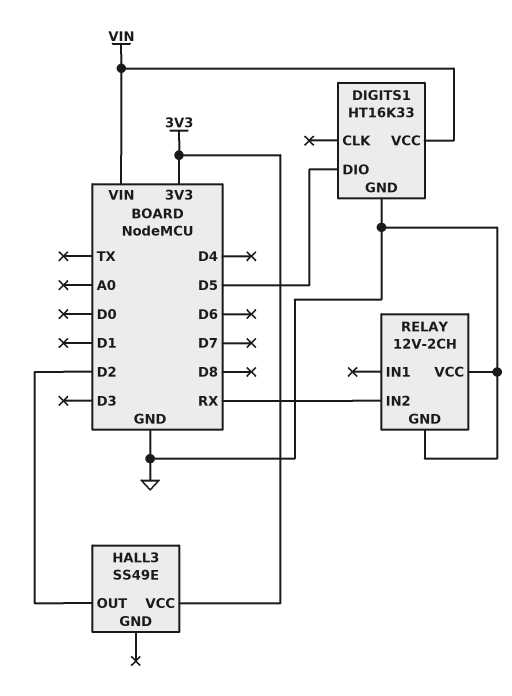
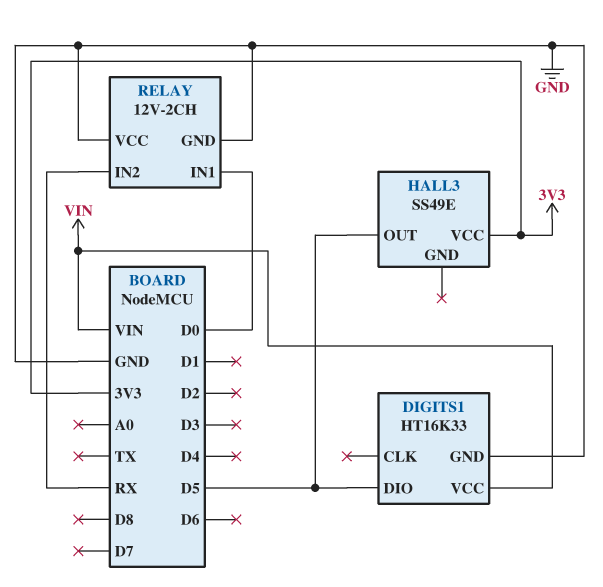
HALL3 pin OUT: D2 -> D5
RELAY pin IN1: none -> D0

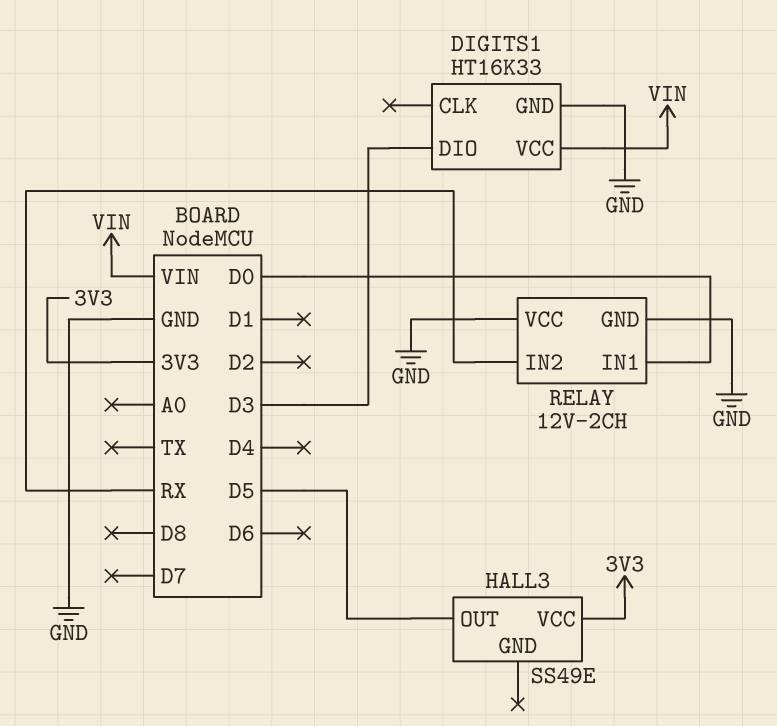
DIGITS1 pin DIO: D5 -> D3

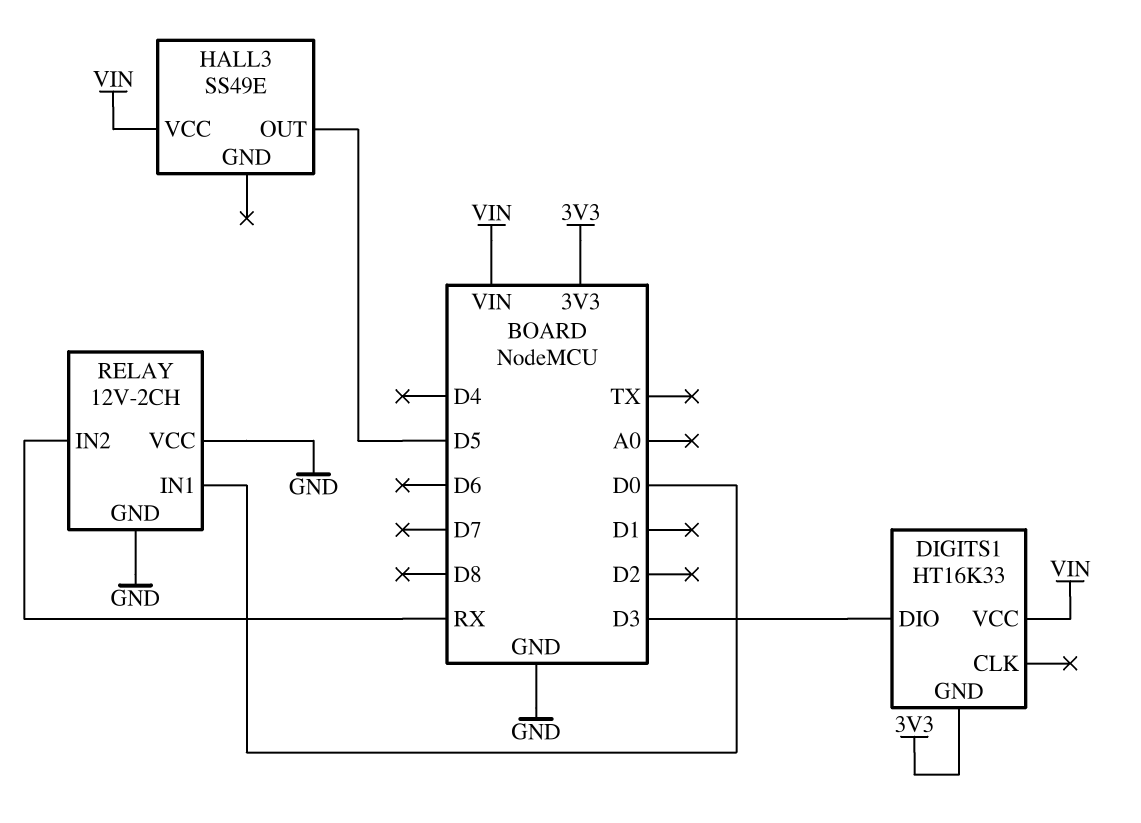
DIGITS1 pin GND: GND -> 3V3
HALL3 pin VCC: 3V3 -> VIN

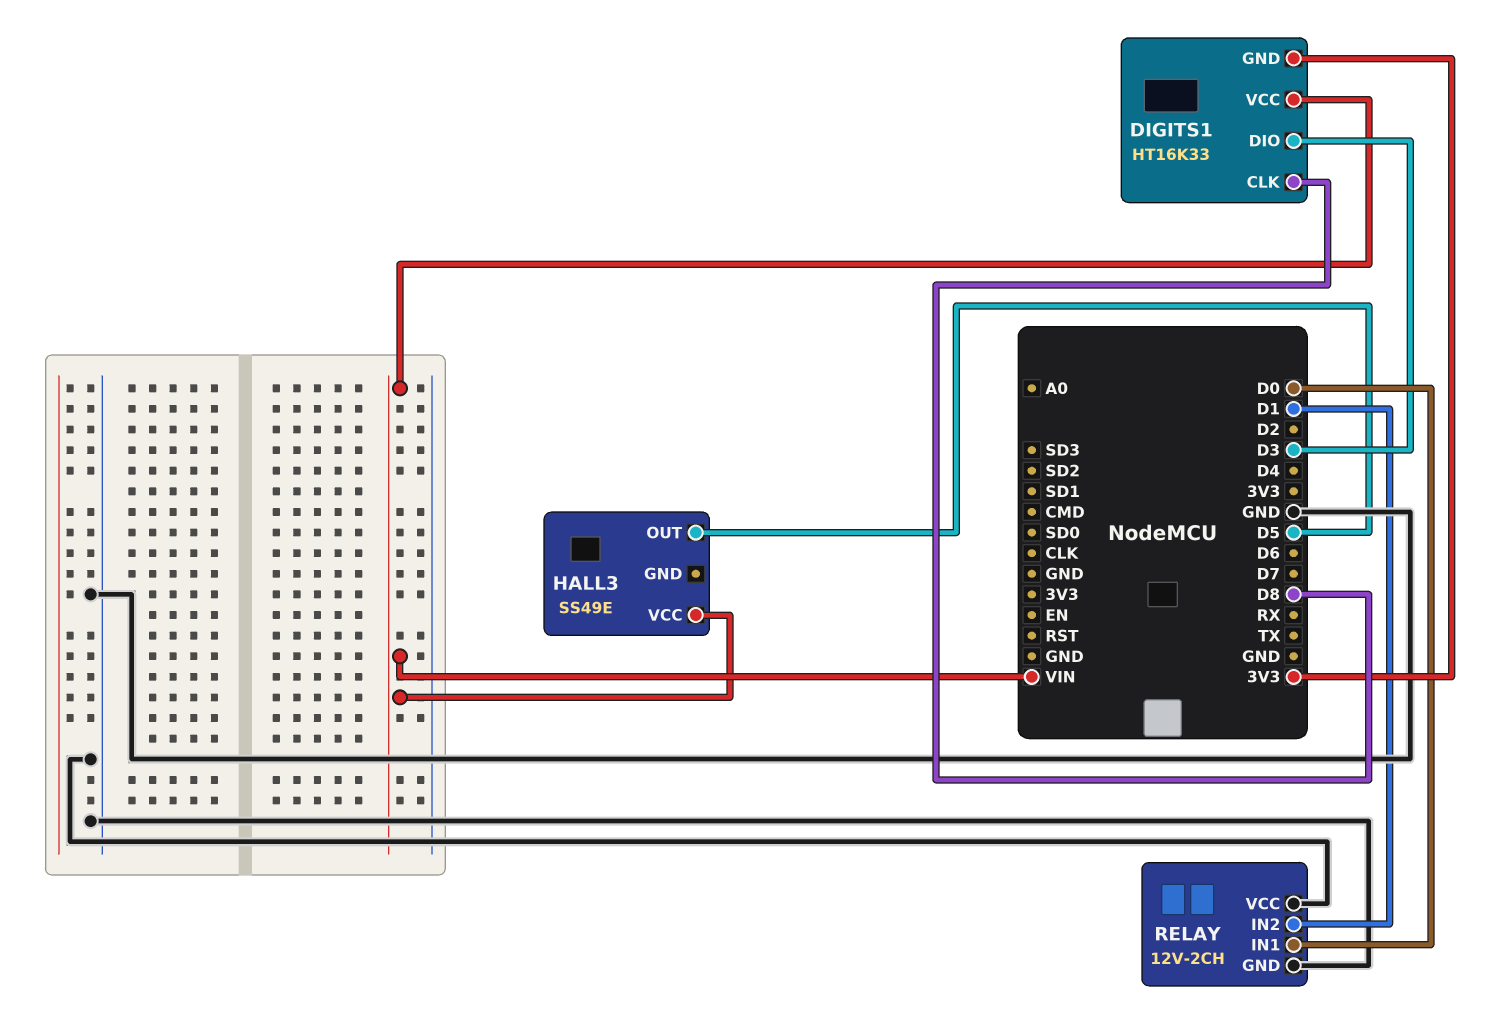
DIGITS1 pin CLK: none -> D8
RELAY pin IN2: RX -> D1

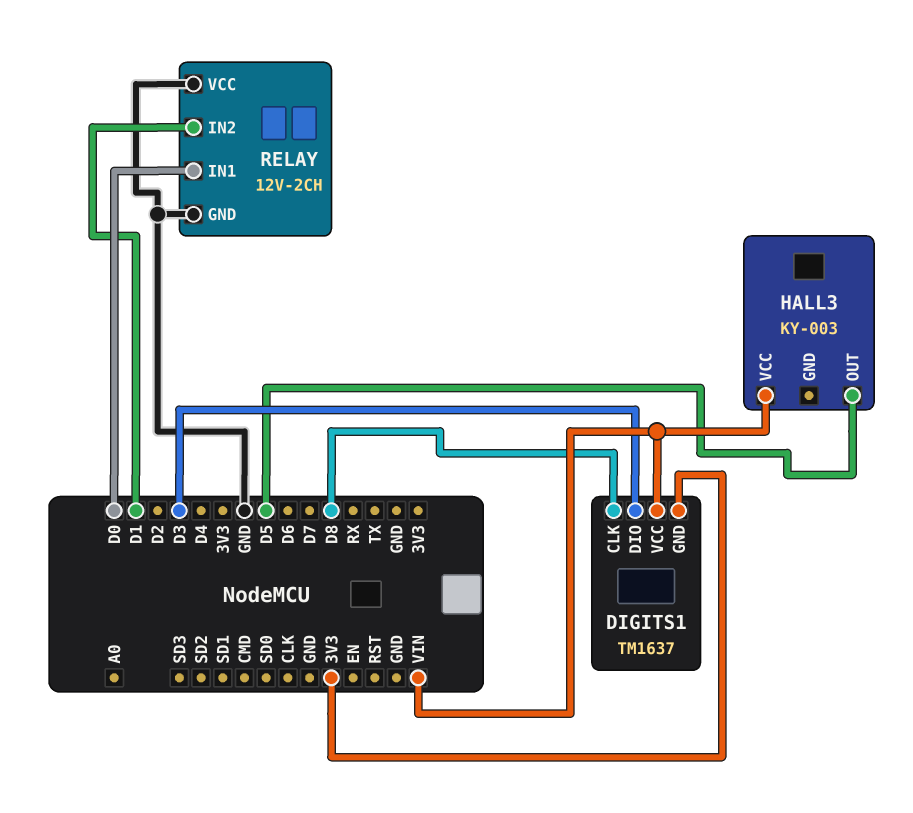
DIGITS1: HT16K33 -> TM1637
HALL3: SS49E -> KY-003

